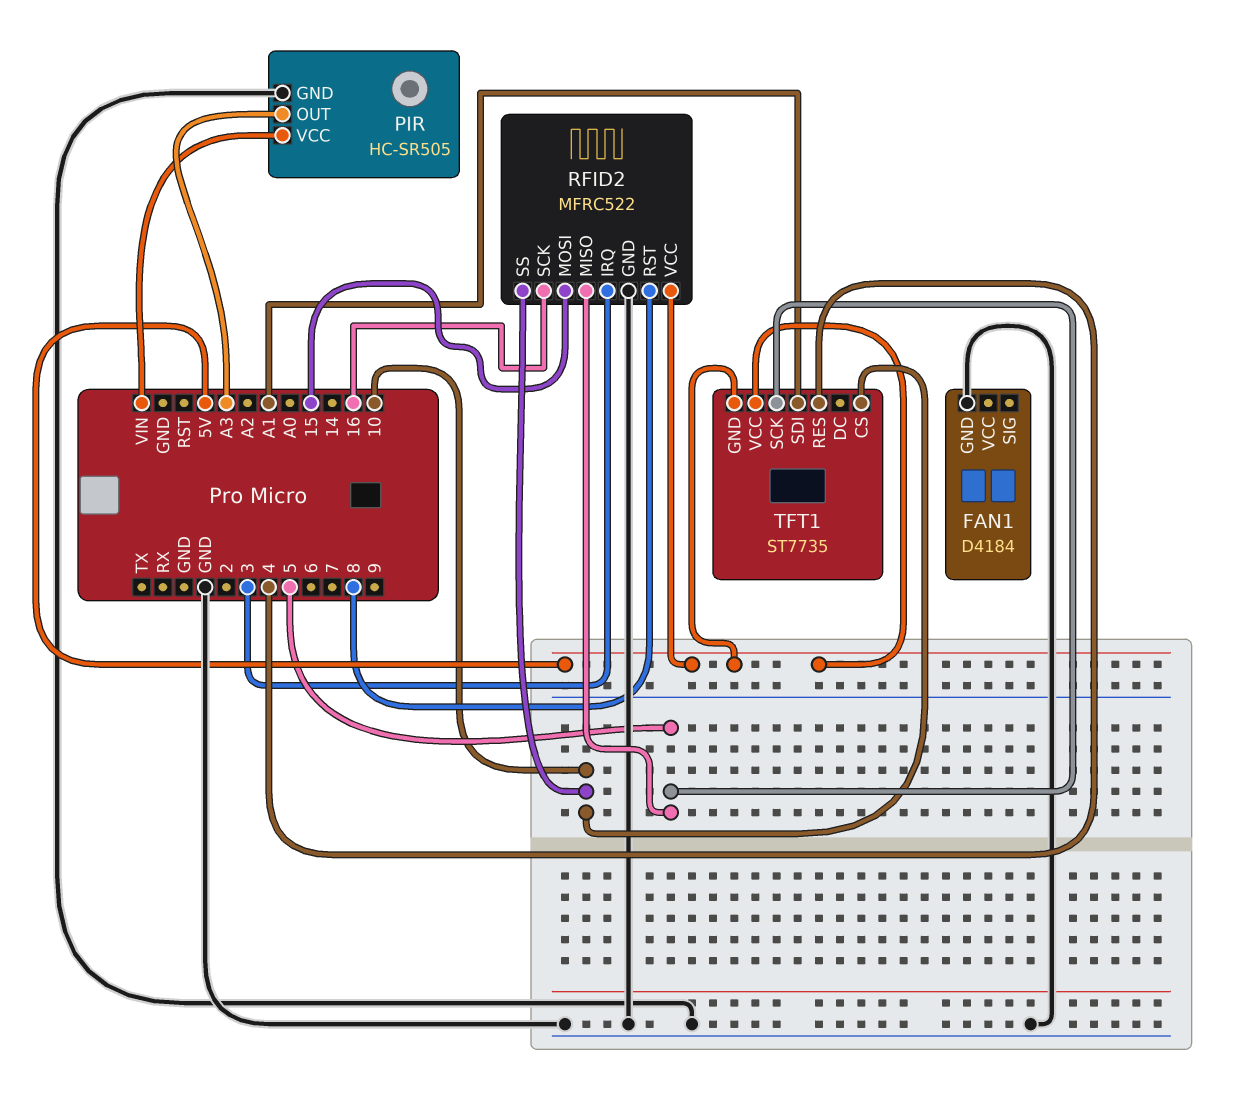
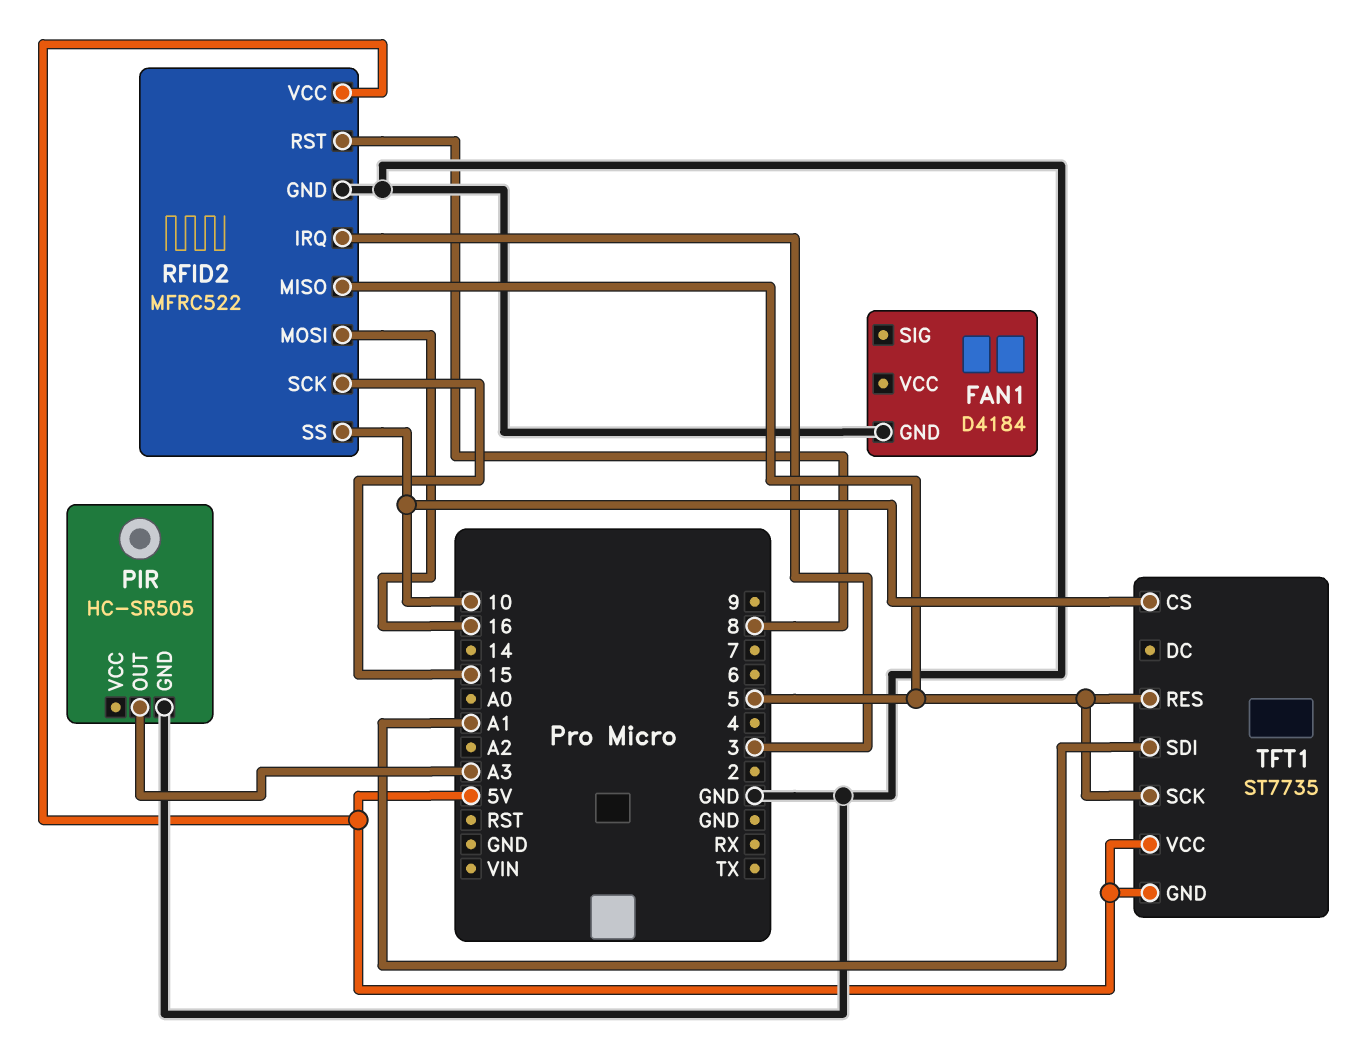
PIR pin VCC: VIN -> none
RFID2 pin MOSI: 15 -> 16
RFID2 pin SCK: 16 -> 15
TFT1 pin RES: 4 -> 5

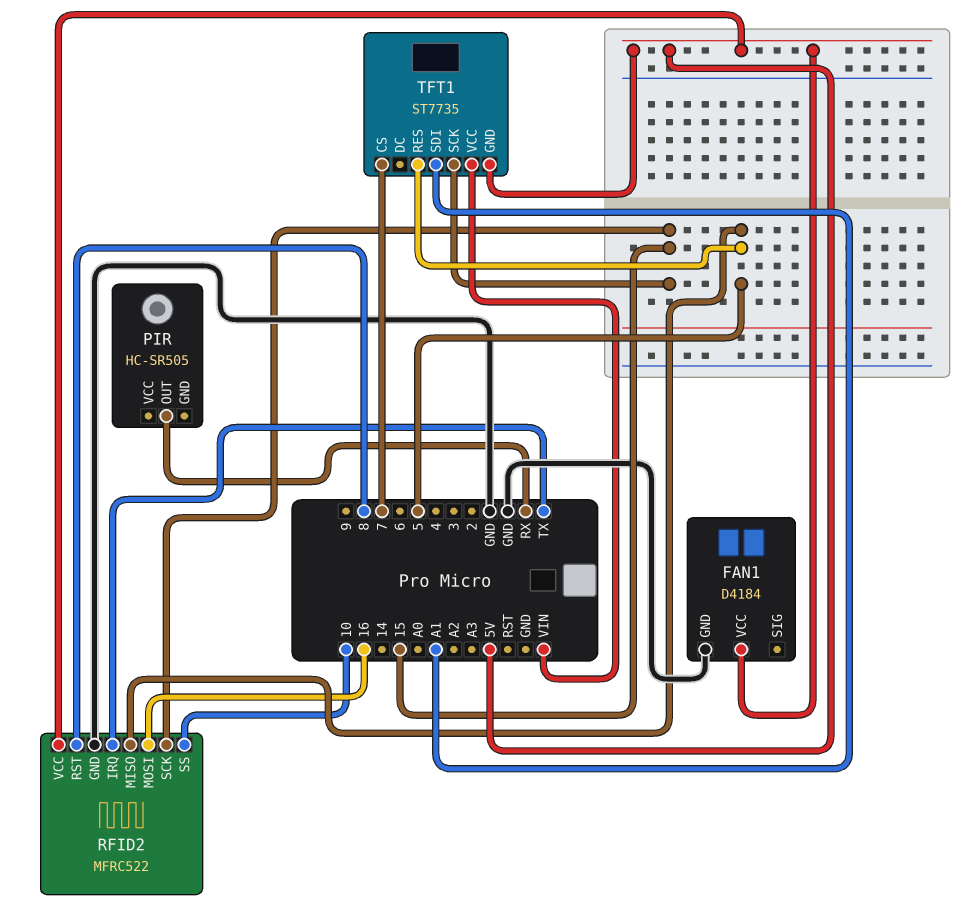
FAN1 pin VCC: none -> 5V
PIR pin GND: GND -> none
PIR pin OUT: A3 -> RX
RFID2 pin IRQ: 3 -> TX
TFT1 pin CS: 10 -> 7
TFT1 pin SCK: 5 -> 15
TFT1 pin VCC: 5V -> VIN

